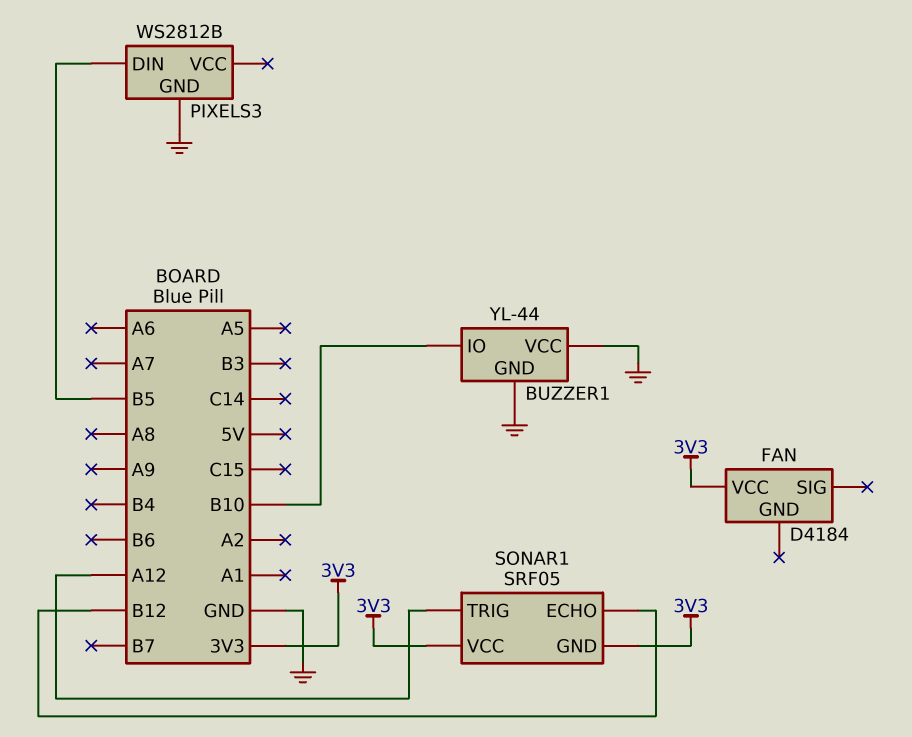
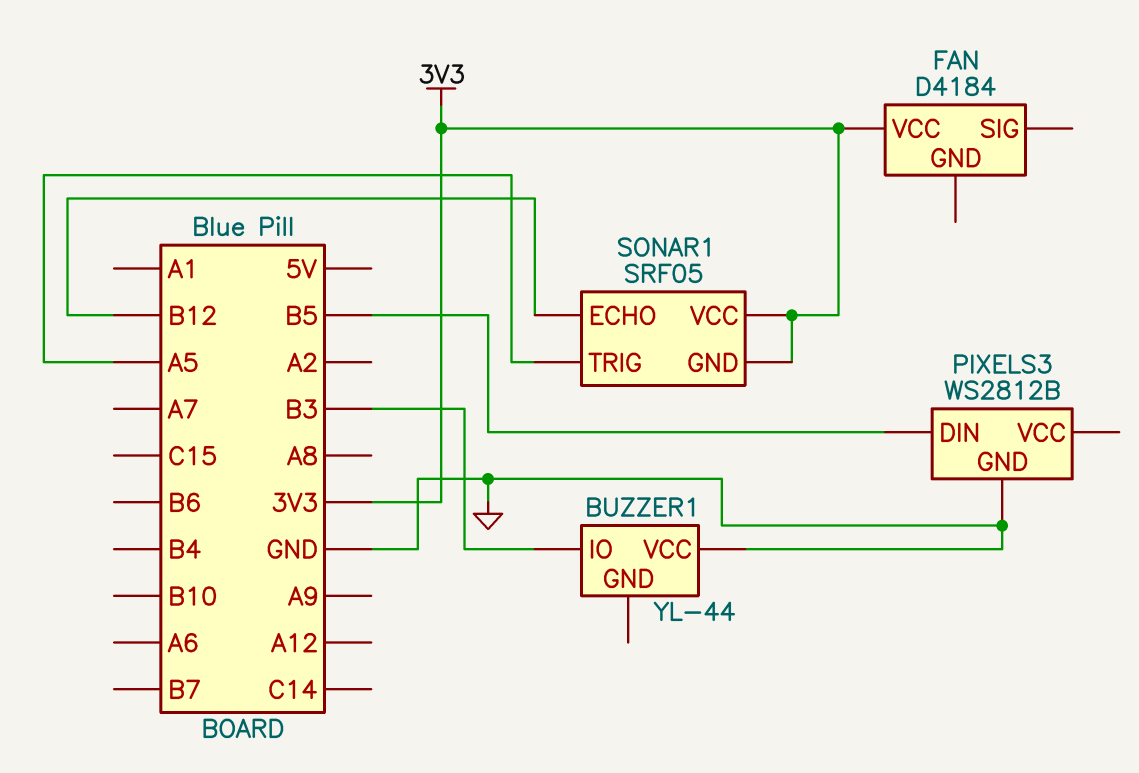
BUZZER1 pin GND: GND -> none
BUZZER1 pin IO: B10 -> B3
SONAR1 pin TRIG: A12 -> A5

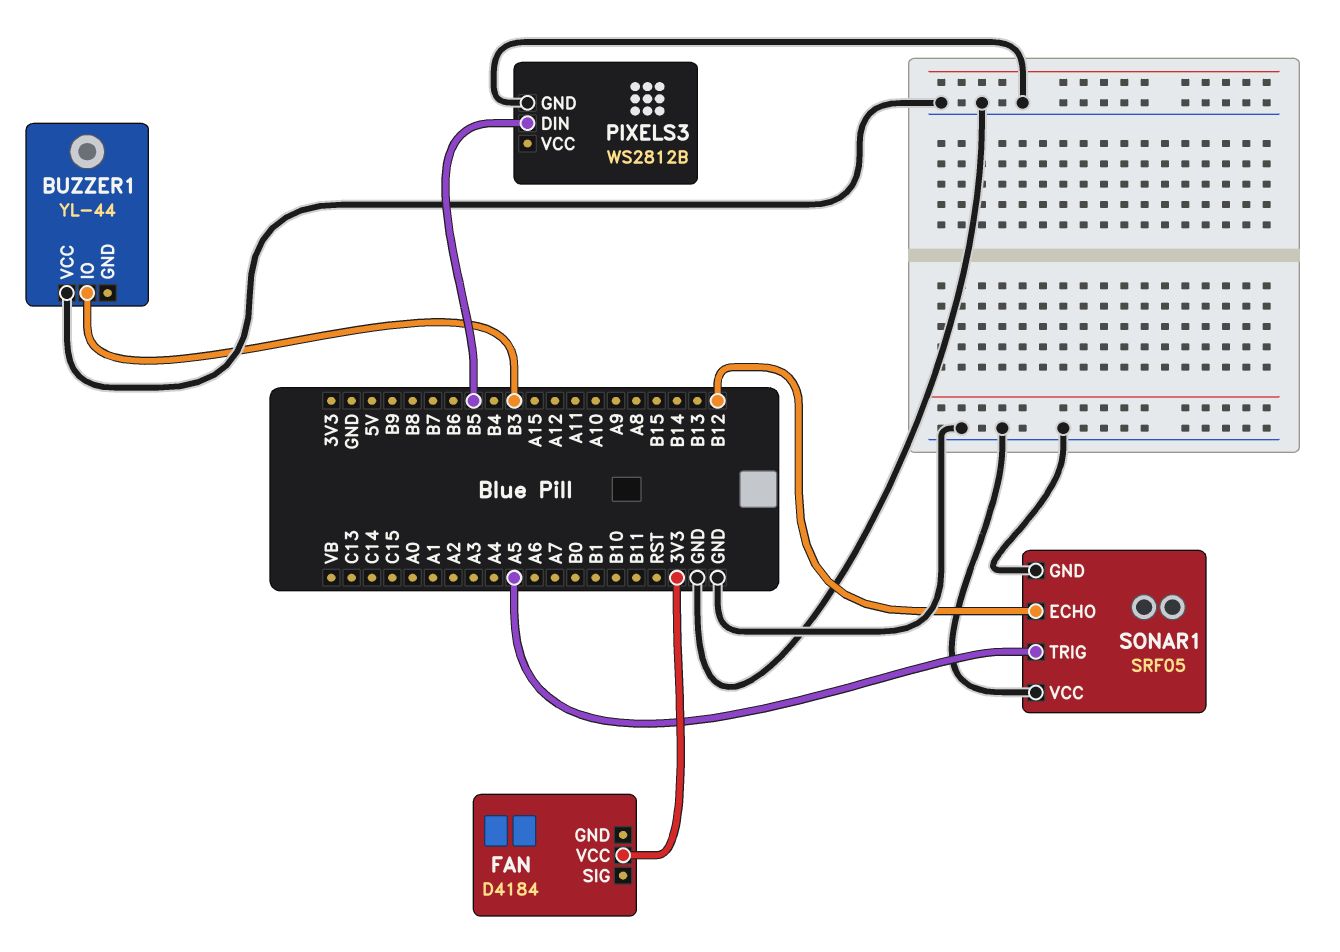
SONAR1 pin GND: 3V3 -> GND
SONAR1 pin VCC: 3V3 -> GND

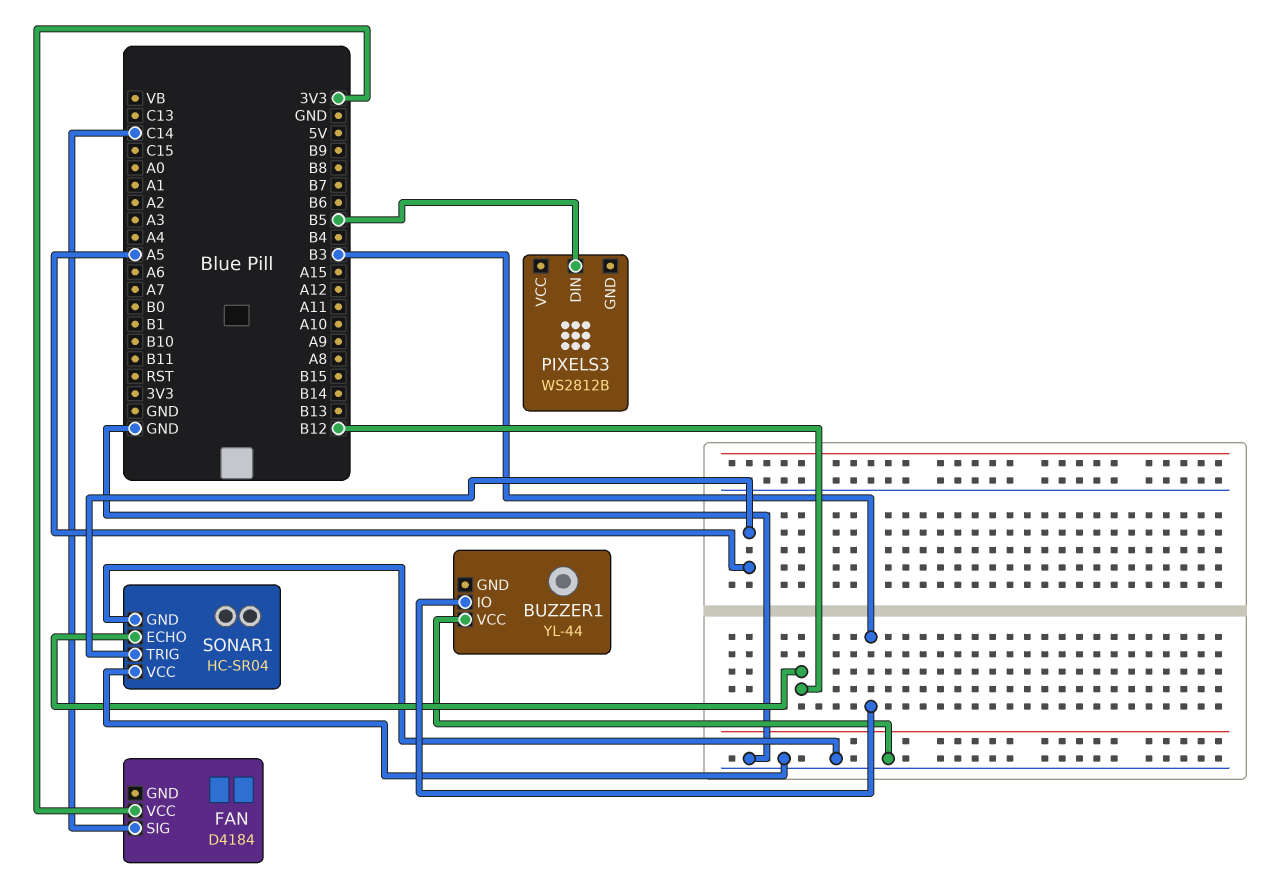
FAN pin SIG: none -> C14
PIXELS3 pin GND: GND -> none
SONAR1: SRF05 -> HC-SR04

